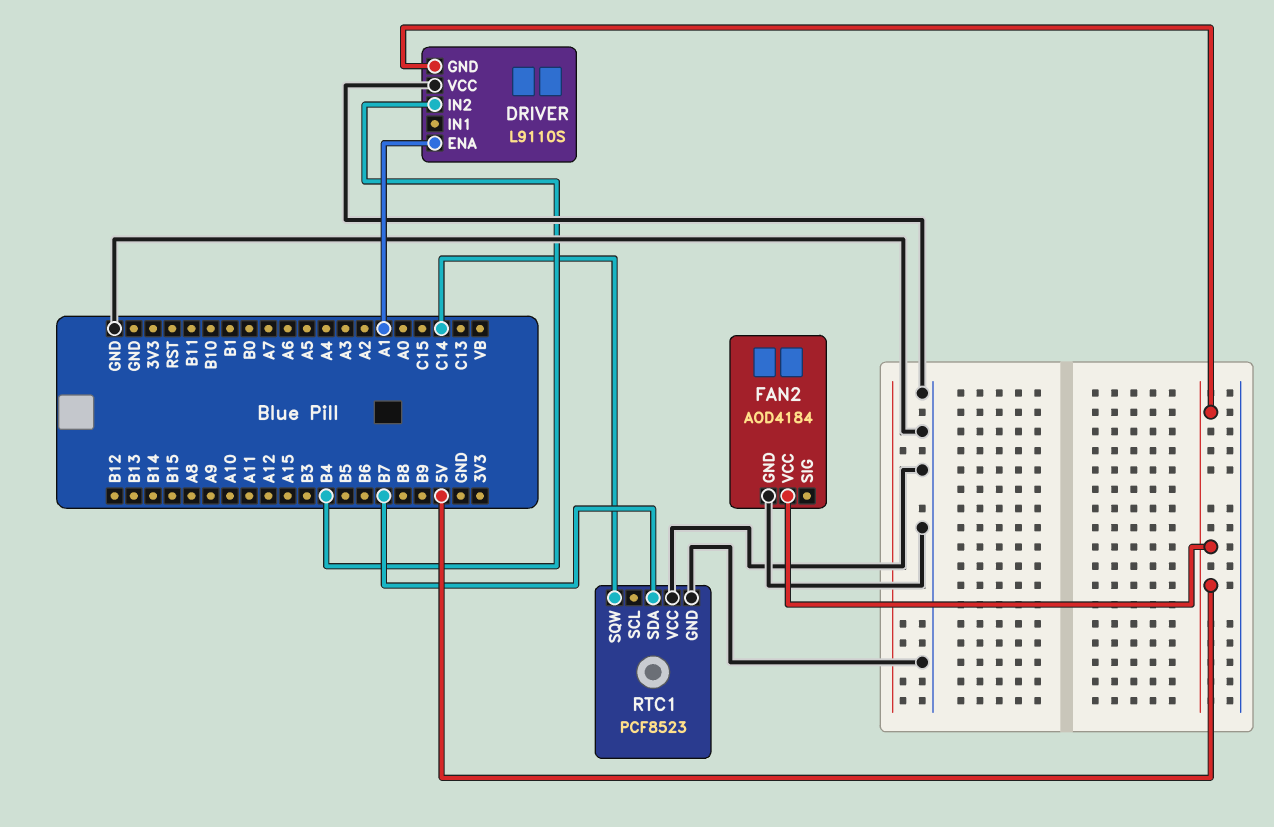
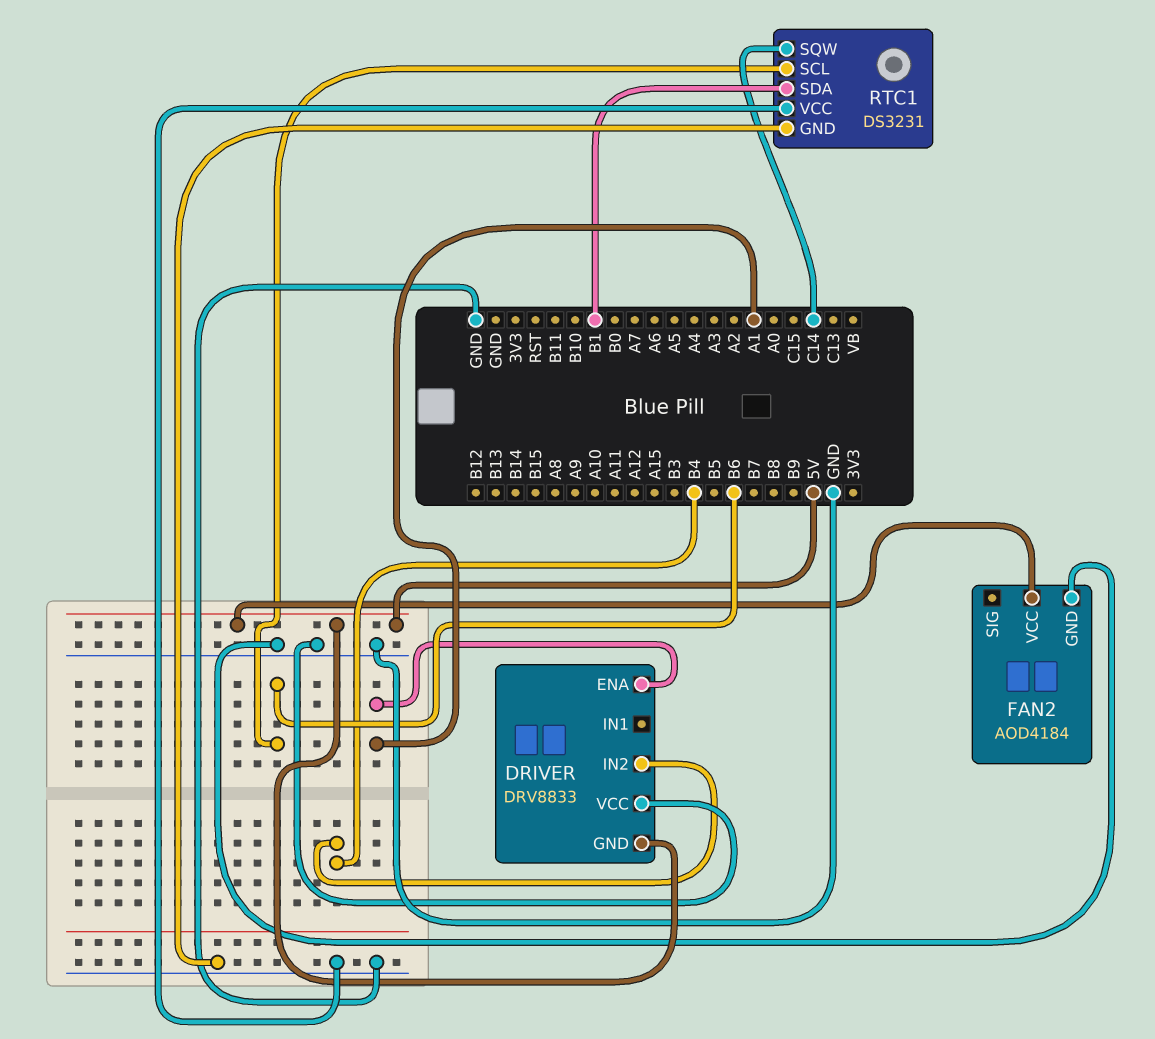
DRIVER: L9110S -> DRV8833
RTC1: PCF8523 -> DS3231
RTC1 pin SCL: none -> B6
RTC1 pin SDA: B7 -> B1

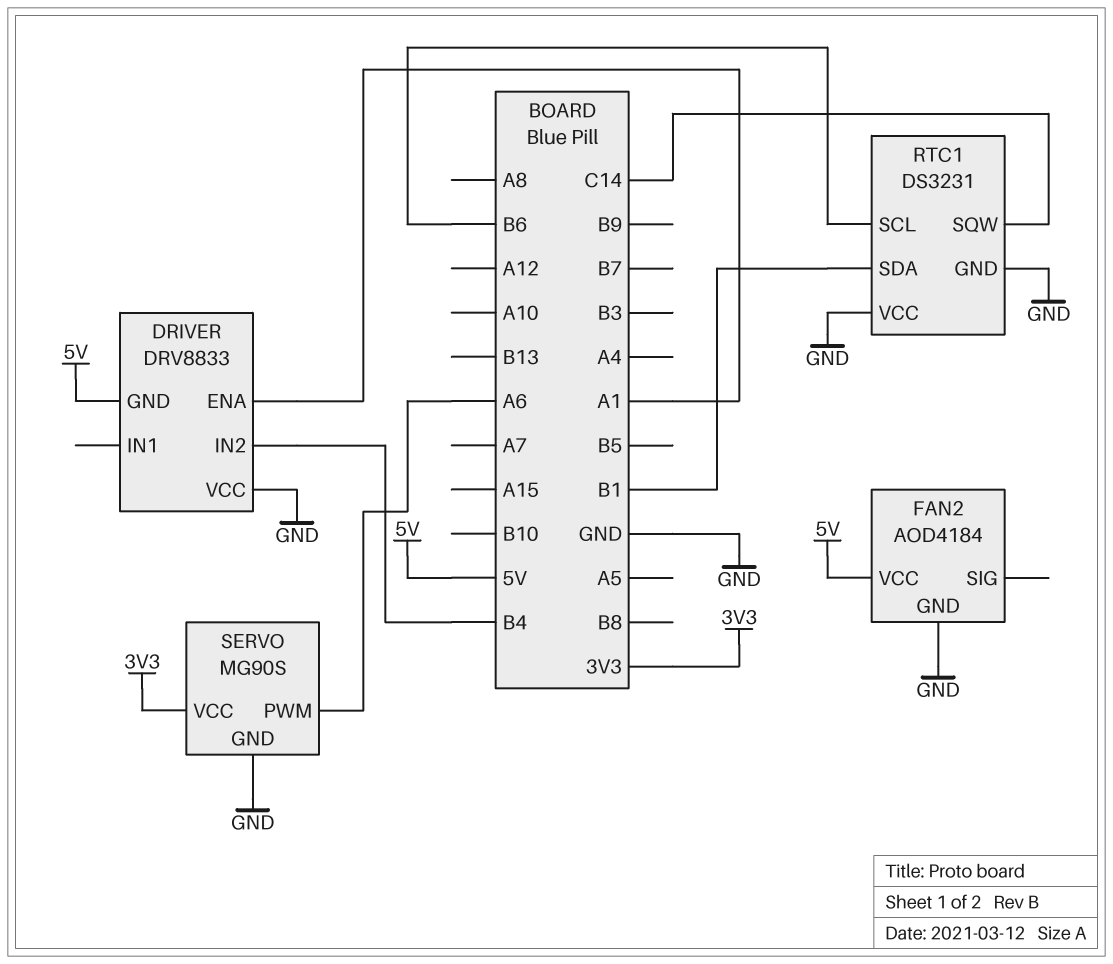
SERVO: none -> MG90S
SERVO pin GND: none -> GND
SERVO pin PWM: none -> A6
SERVO pin VCC: none -> 3V3

